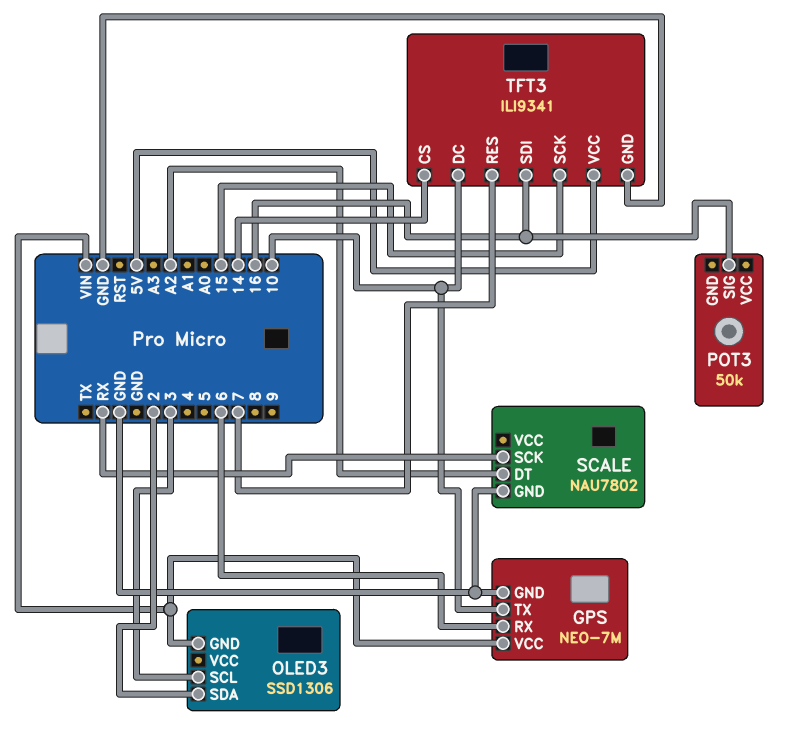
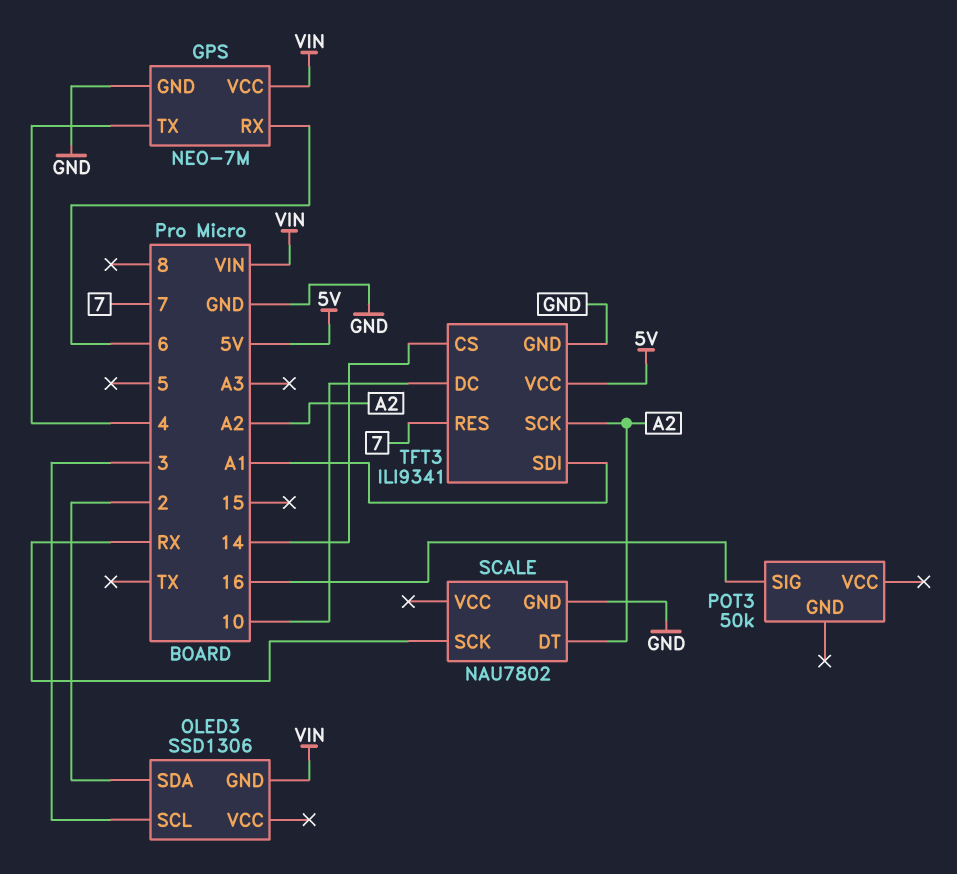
GPS pin TX: 10 -> 4
TFT3 pin SCK: 15 -> A2
TFT3 pin SDI: 16 -> A1

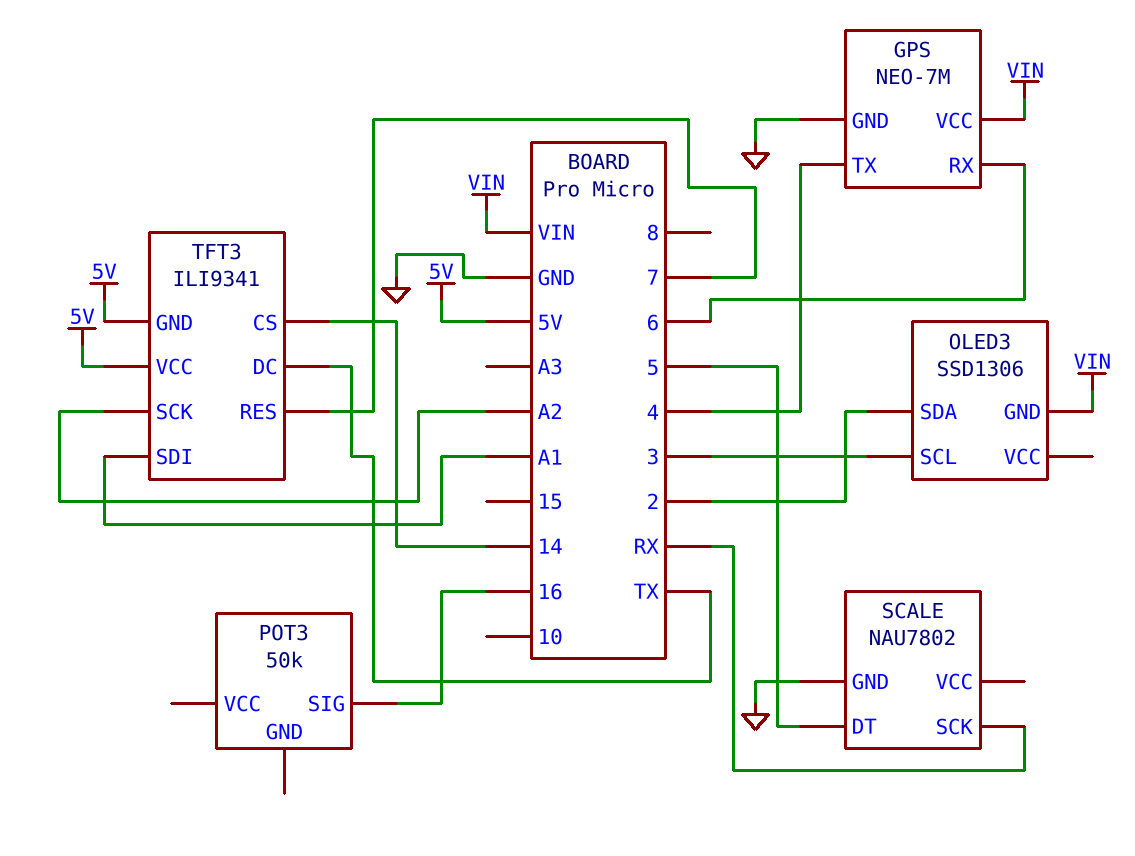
SCALE pin DT: A2 -> 5
TFT3 pin DC: 10 -> TX
TFT3 pin GND: GND -> 5V

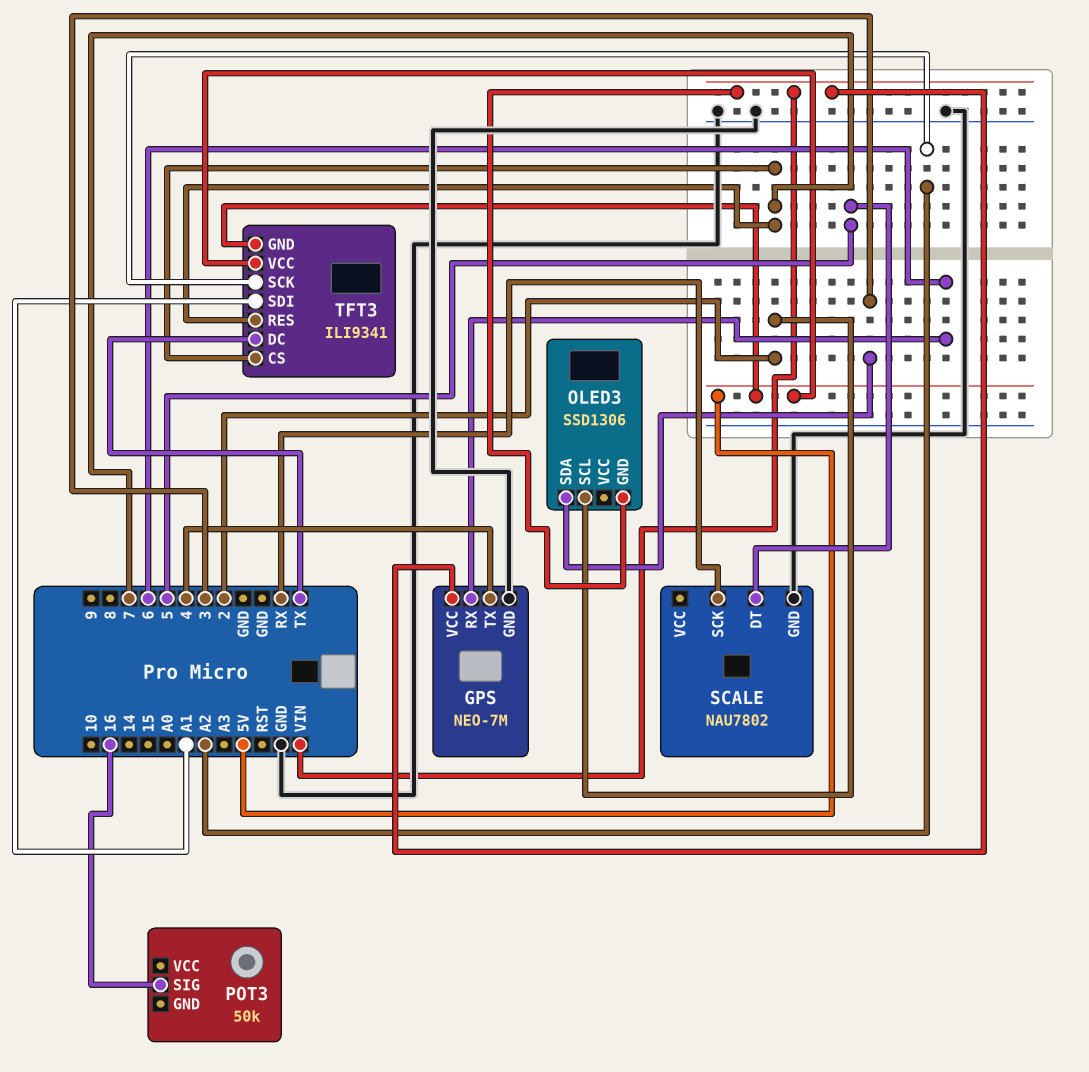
OLED3 pin SCL: 3 -> 2
OLED3 pin SDA: 2 -> 3
TFT3 pin CS: 14 -> 7

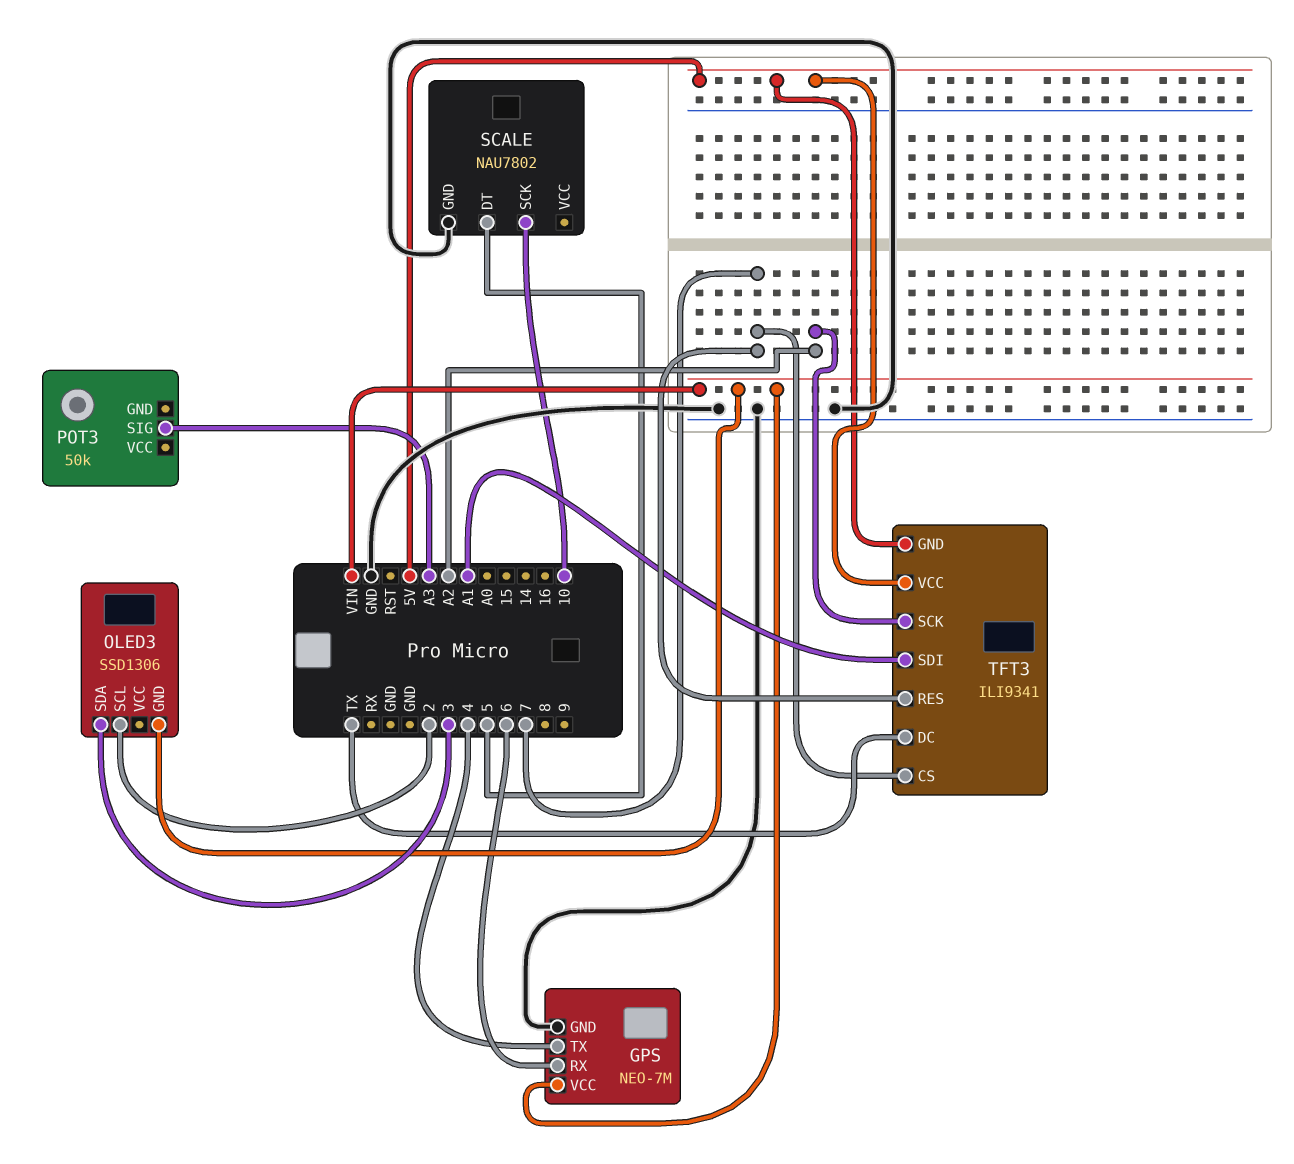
POT3 pin SIG: 16 -> A3
SCALE pin SCK: RX -> 10

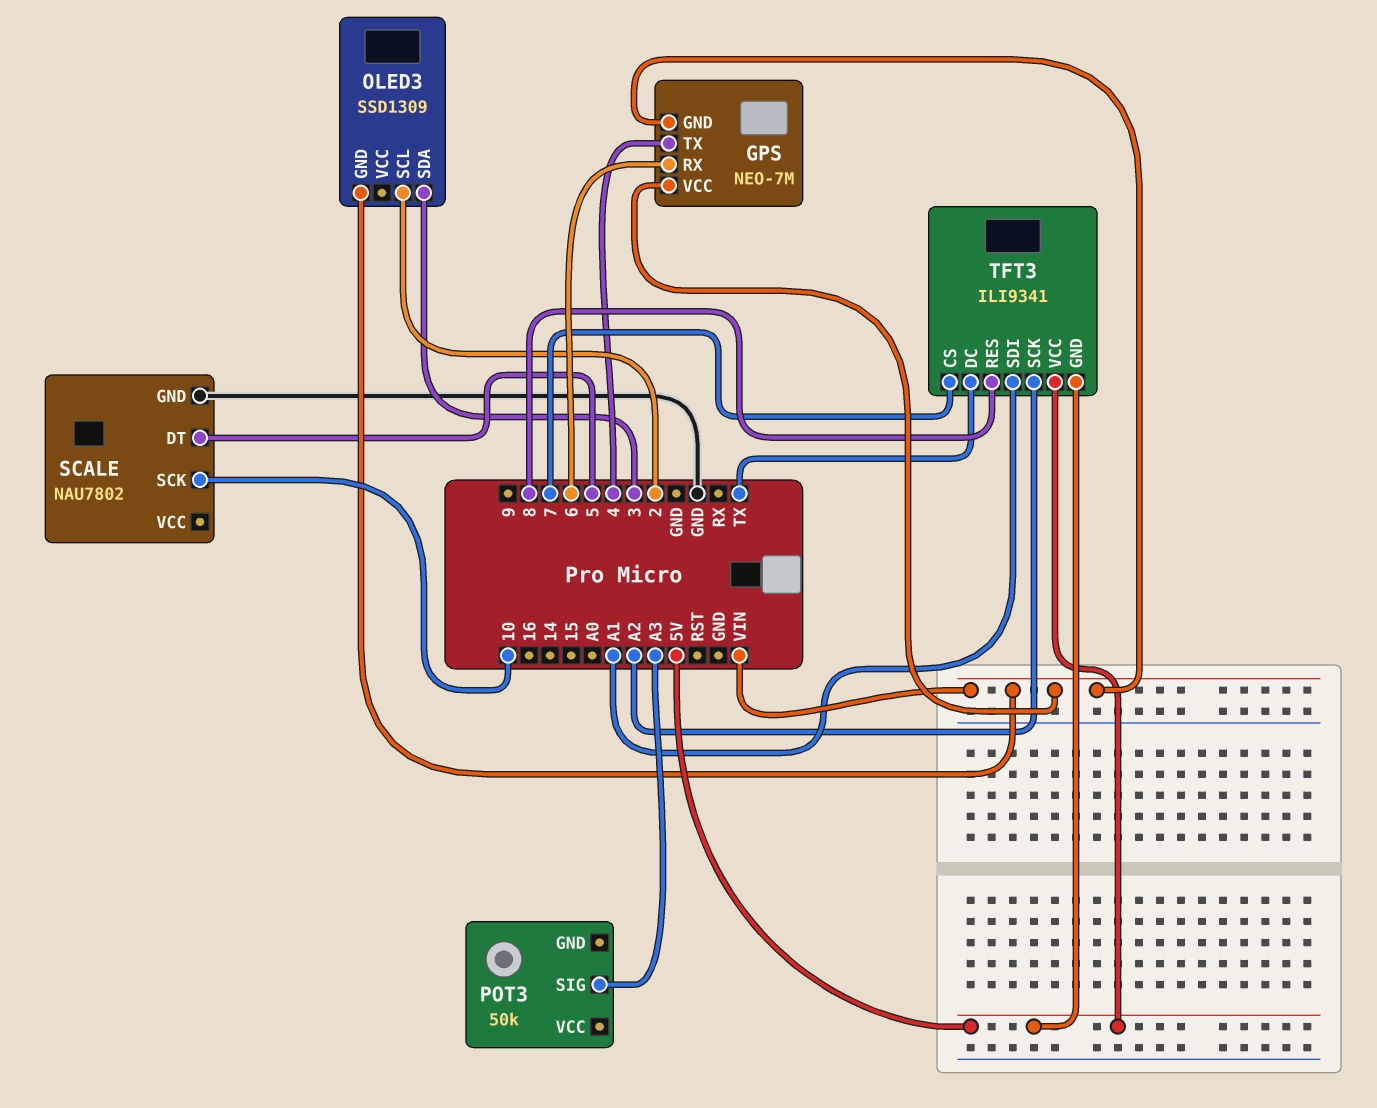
GPS pin GND: GND -> VIN
OLED3: SSD1306 -> SSD1309
TFT3 pin RES: 7 -> 8

